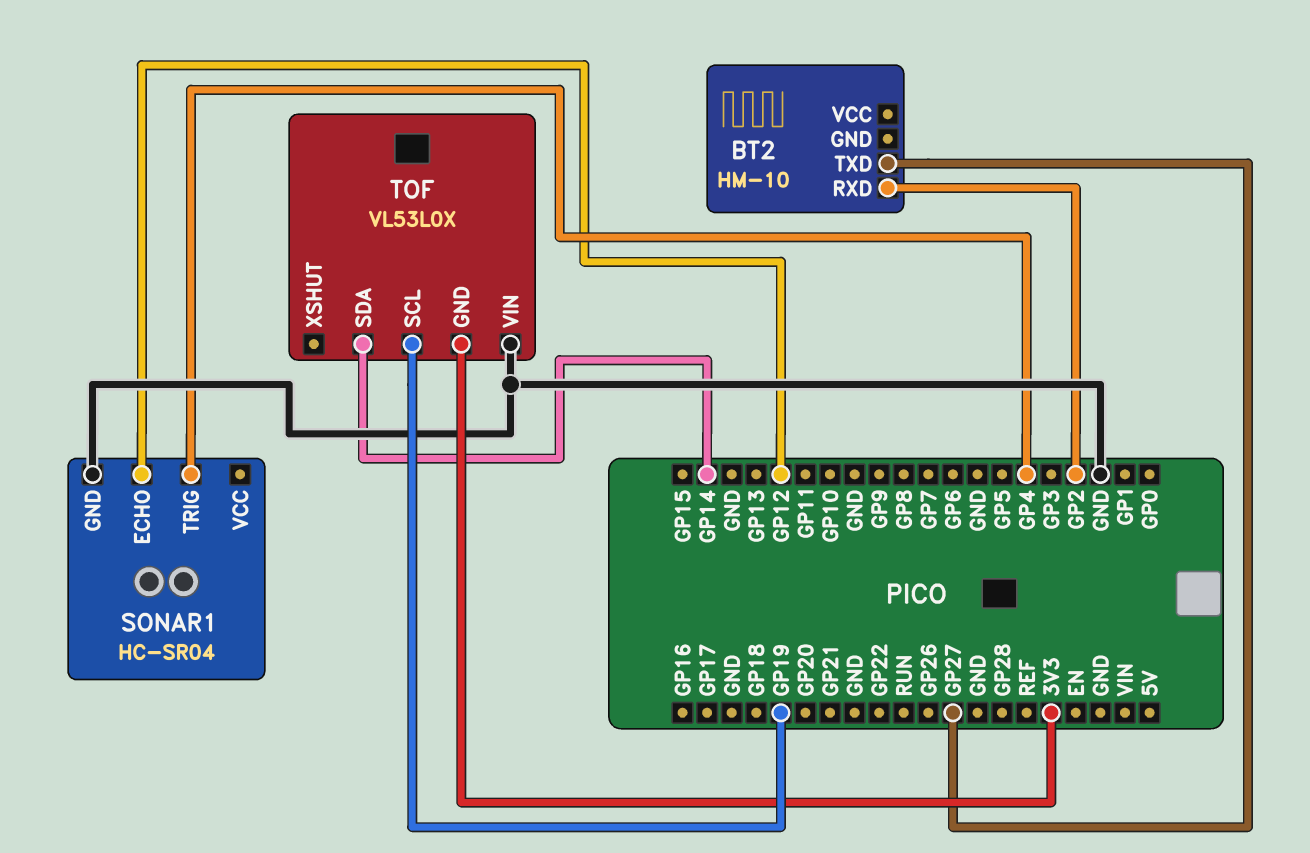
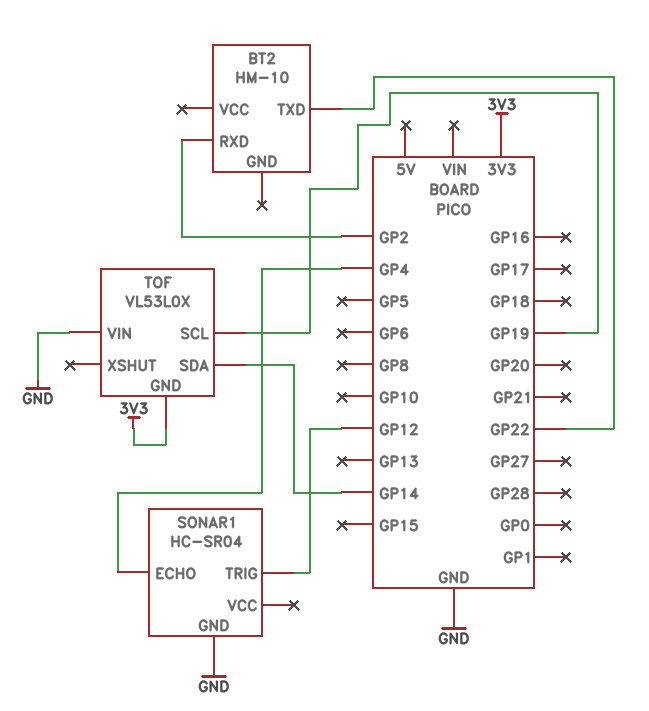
BT2 pin TXD: GP27 -> GP22
SONAR1 pin ECHO: GP12 -> GP4
SONAR1 pin TRIG: GP4 -> GP12

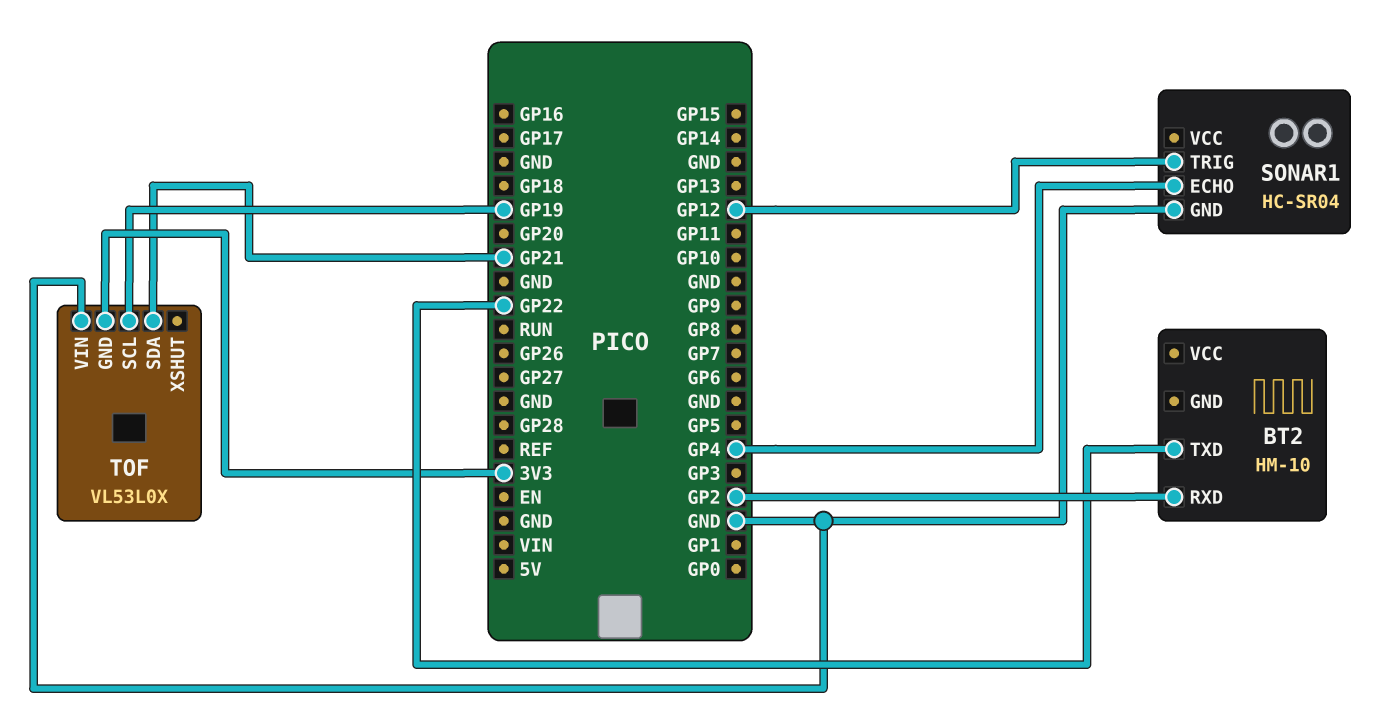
TOF pin SDA: GP14 -> GP21

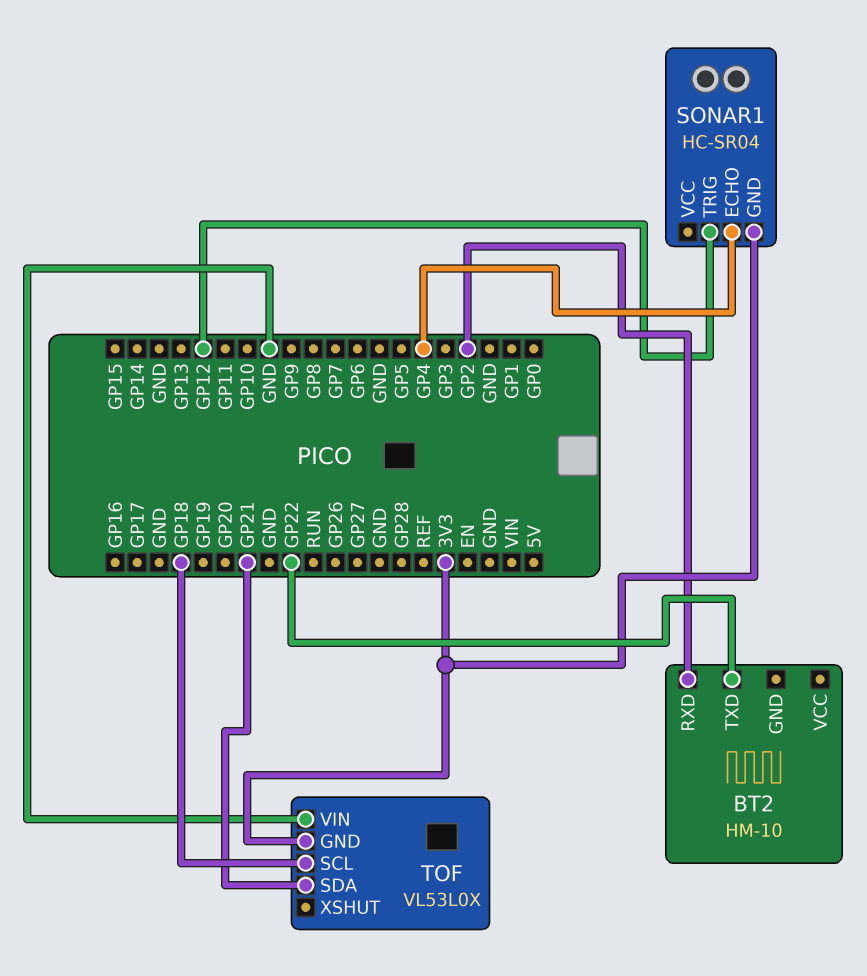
SONAR1 pin GND: GND -> 3V3
TOF pin SCL: GP19 -> GP18

